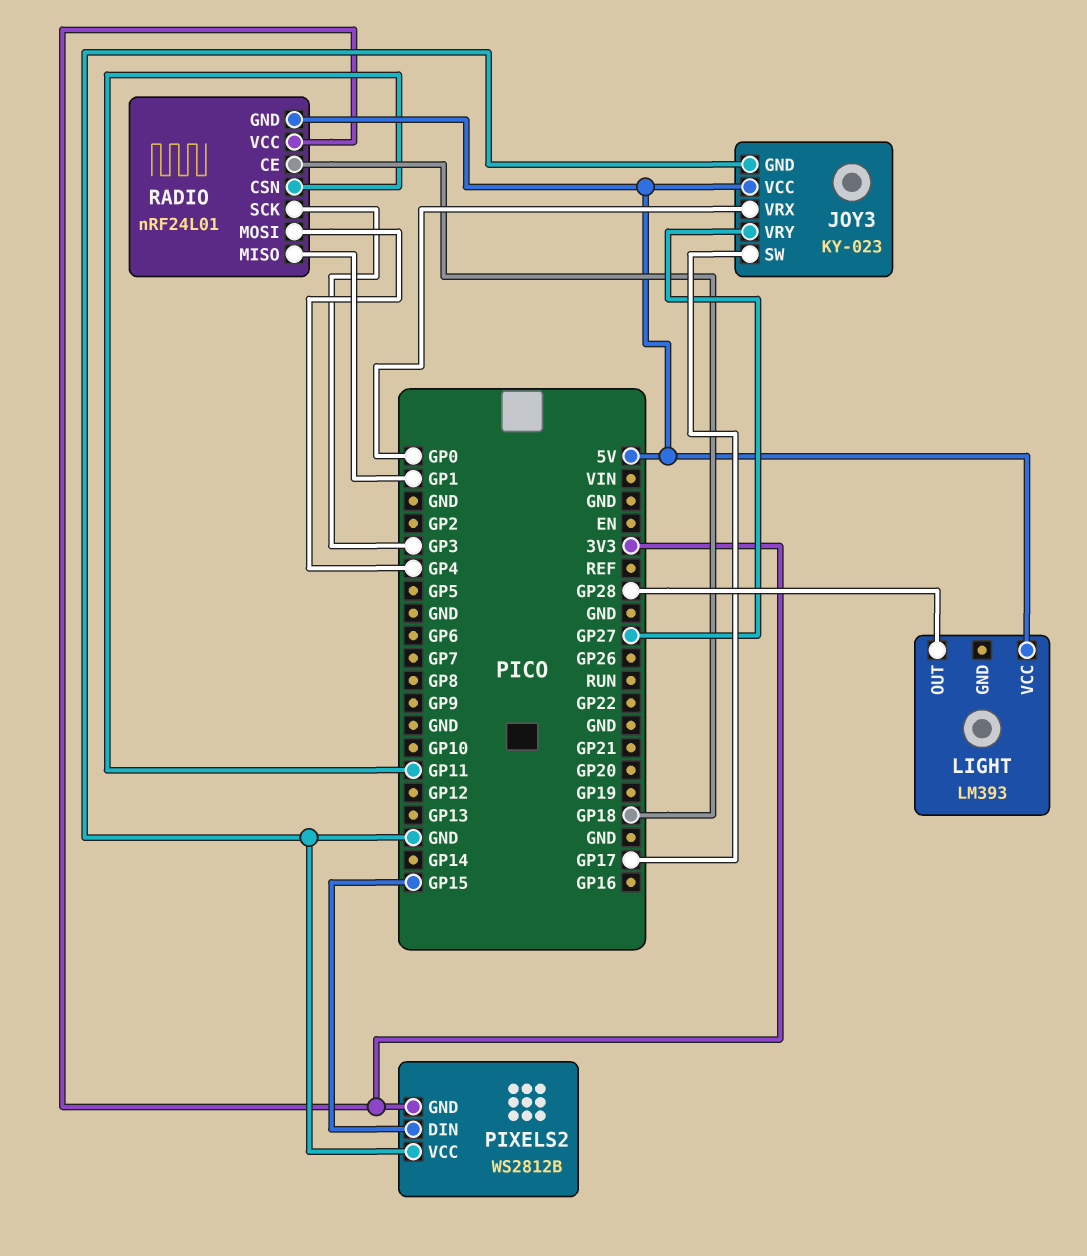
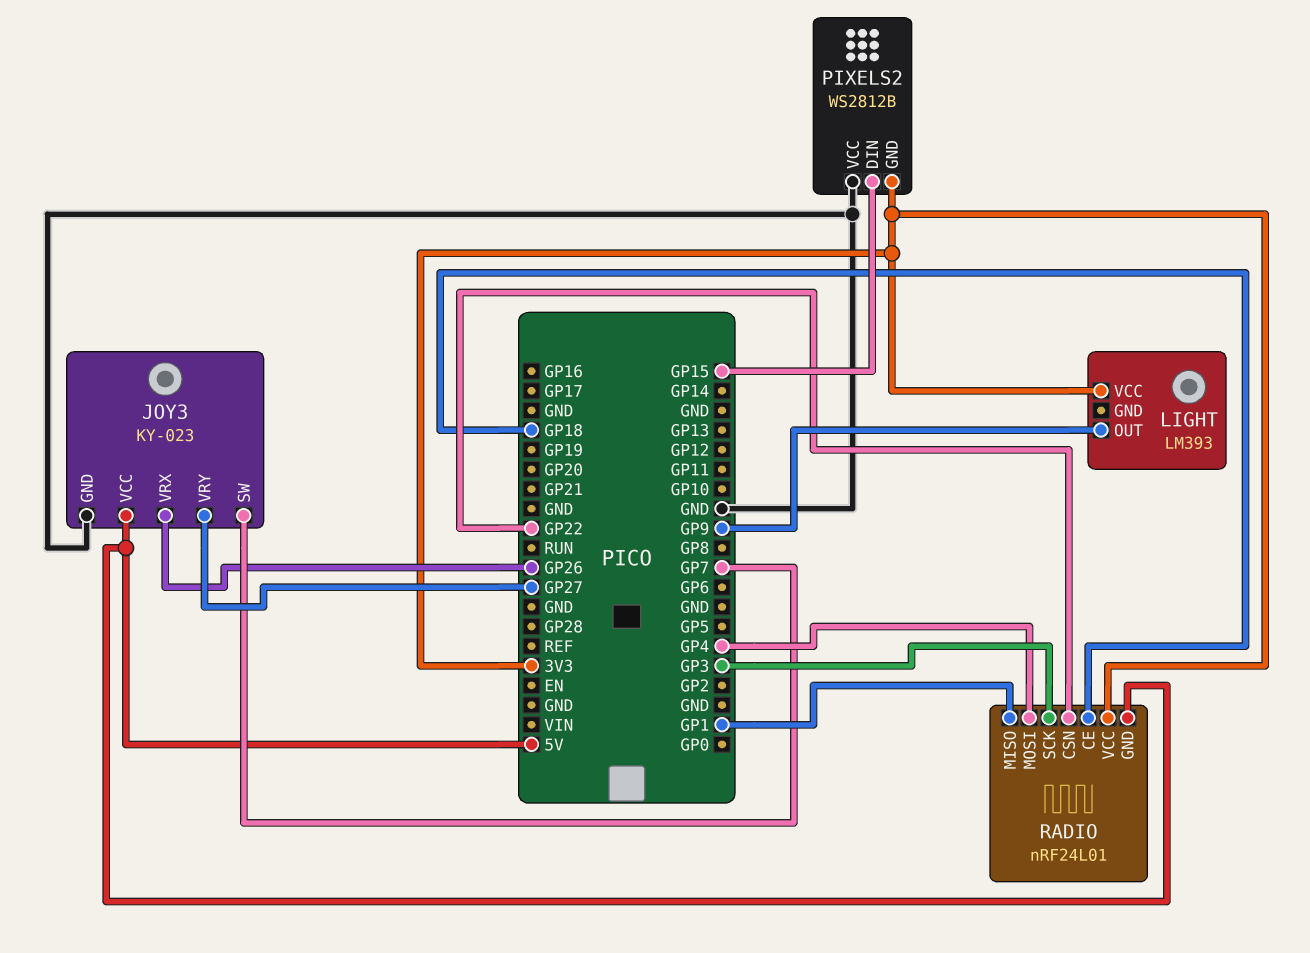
JOY3 pin SW: GP17 -> GP7
JOY3 pin VRX: GP0 -> GP26
LIGHT pin OUT: GP28 -> GP9
LIGHT pin VCC: 5V -> 3V3
RADIO pin CSN: GP11 -> GP22

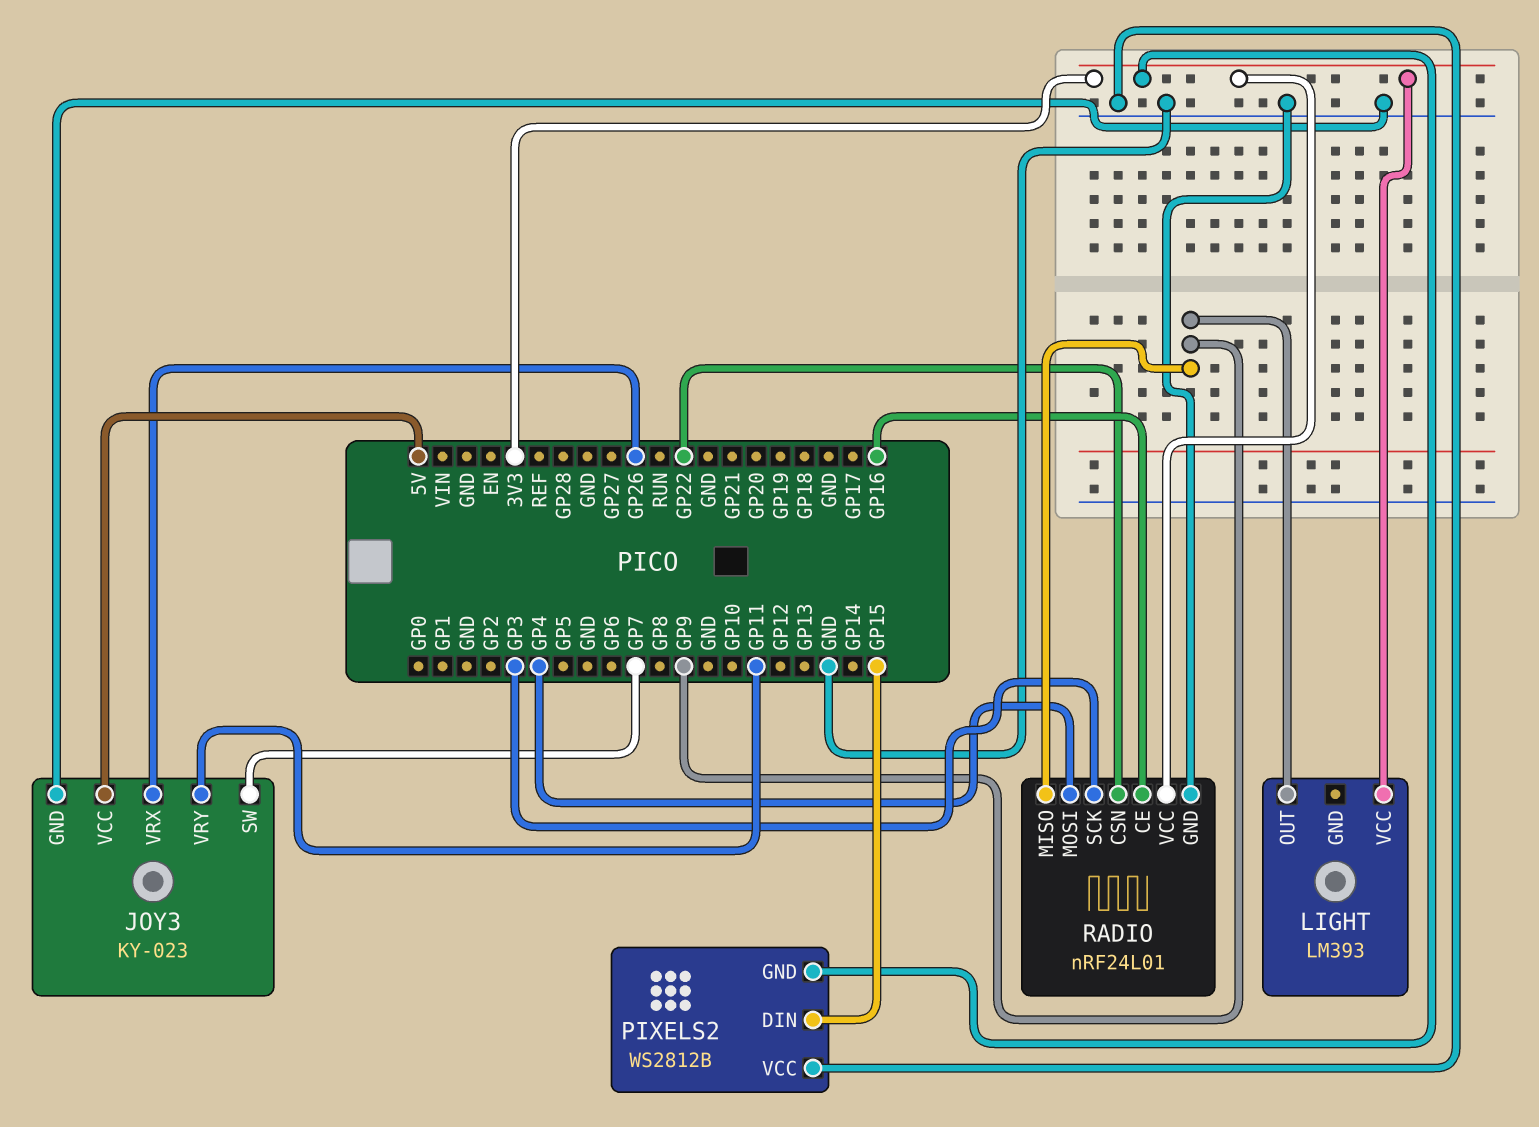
JOY3 pin VRY: GP27 -> GP11
RADIO pin CE: GP18 -> GP16
RADIO pin GND: 5V -> GND
RADIO pin MISO: GP1 -> GP9

